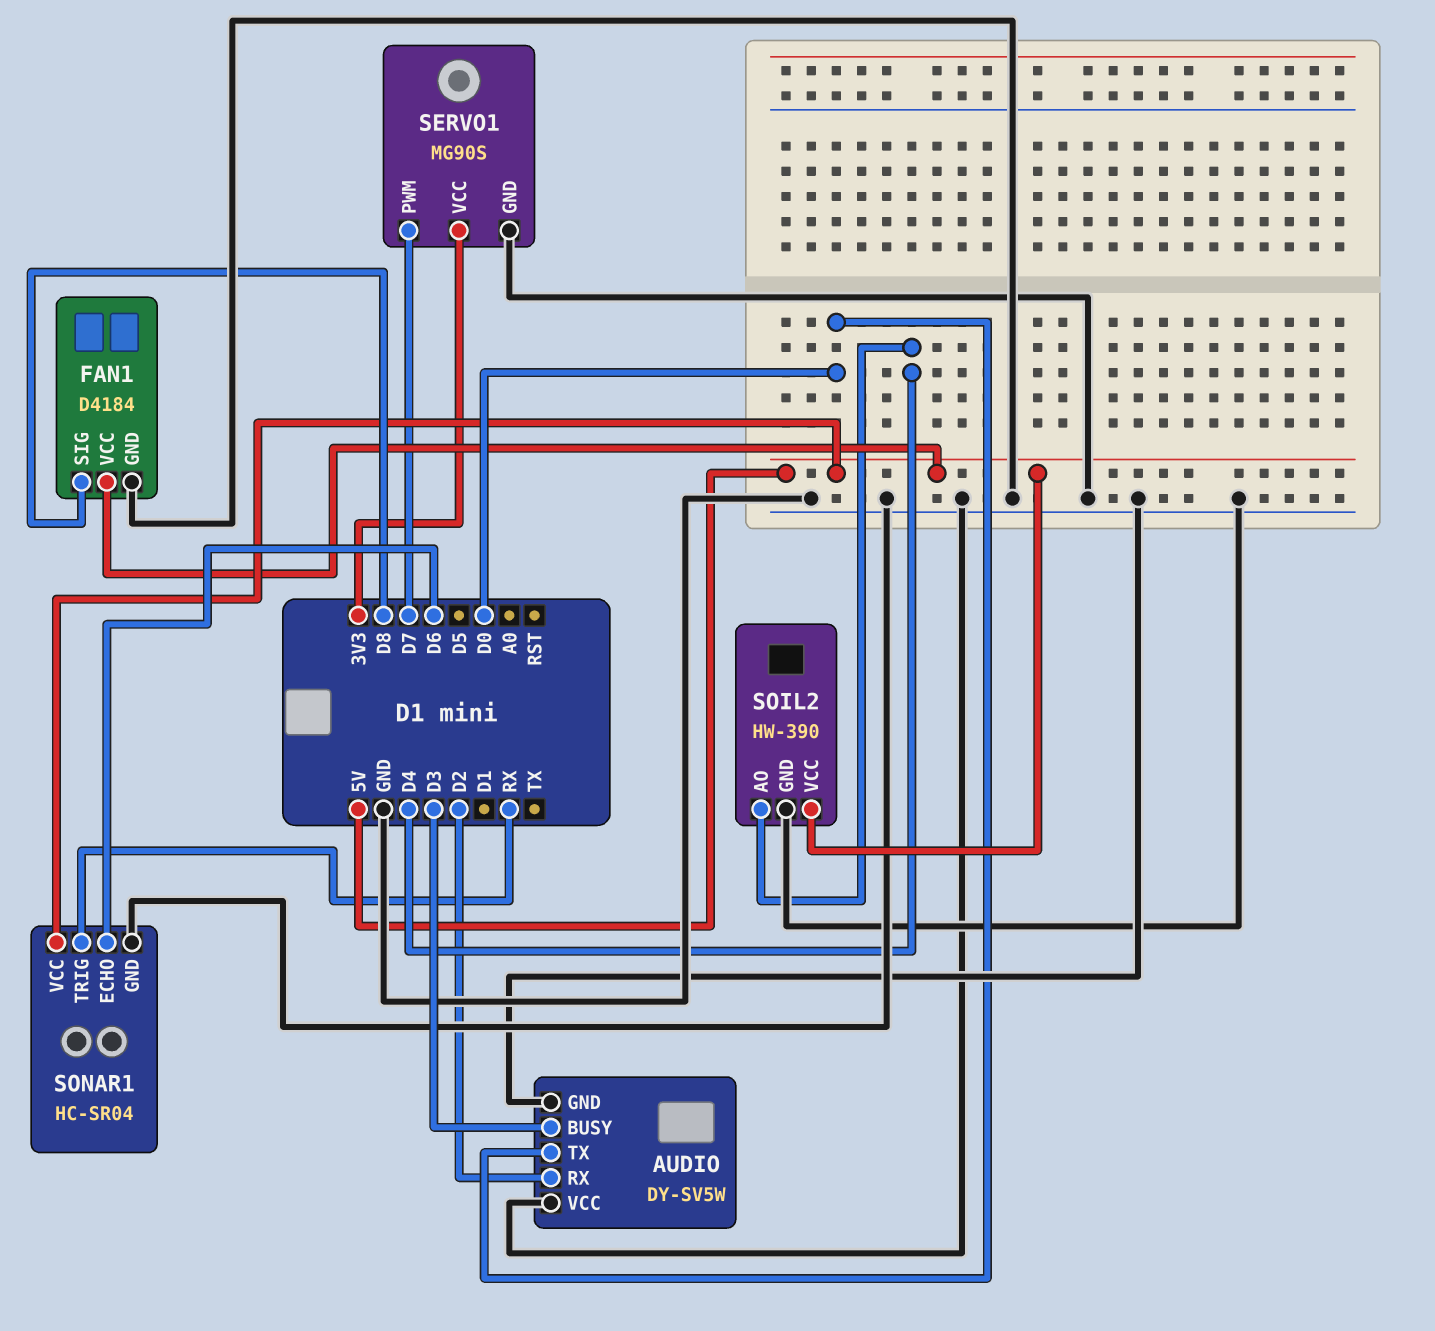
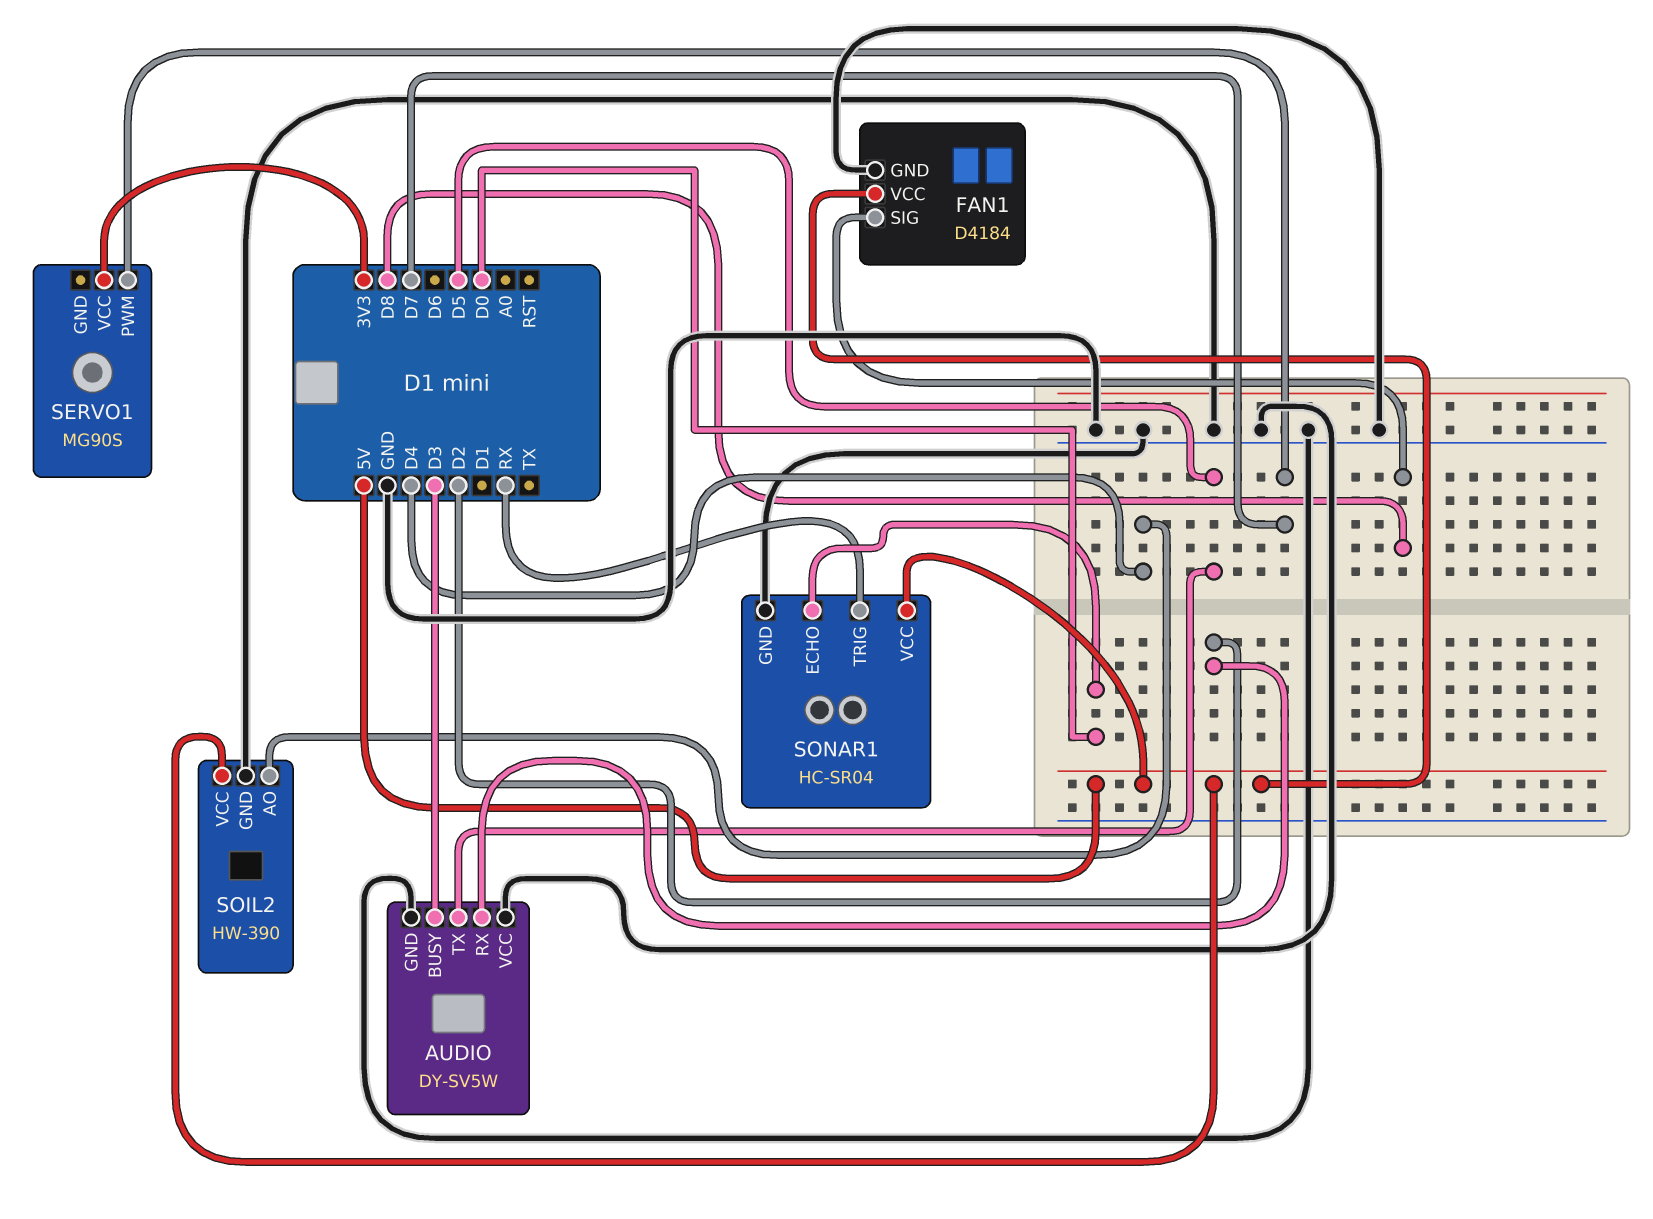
AUDIO pin TX: D0 -> D5
SERVO1 pin GND: GND -> none
SONAR1 pin ECHO: D6 -> D0

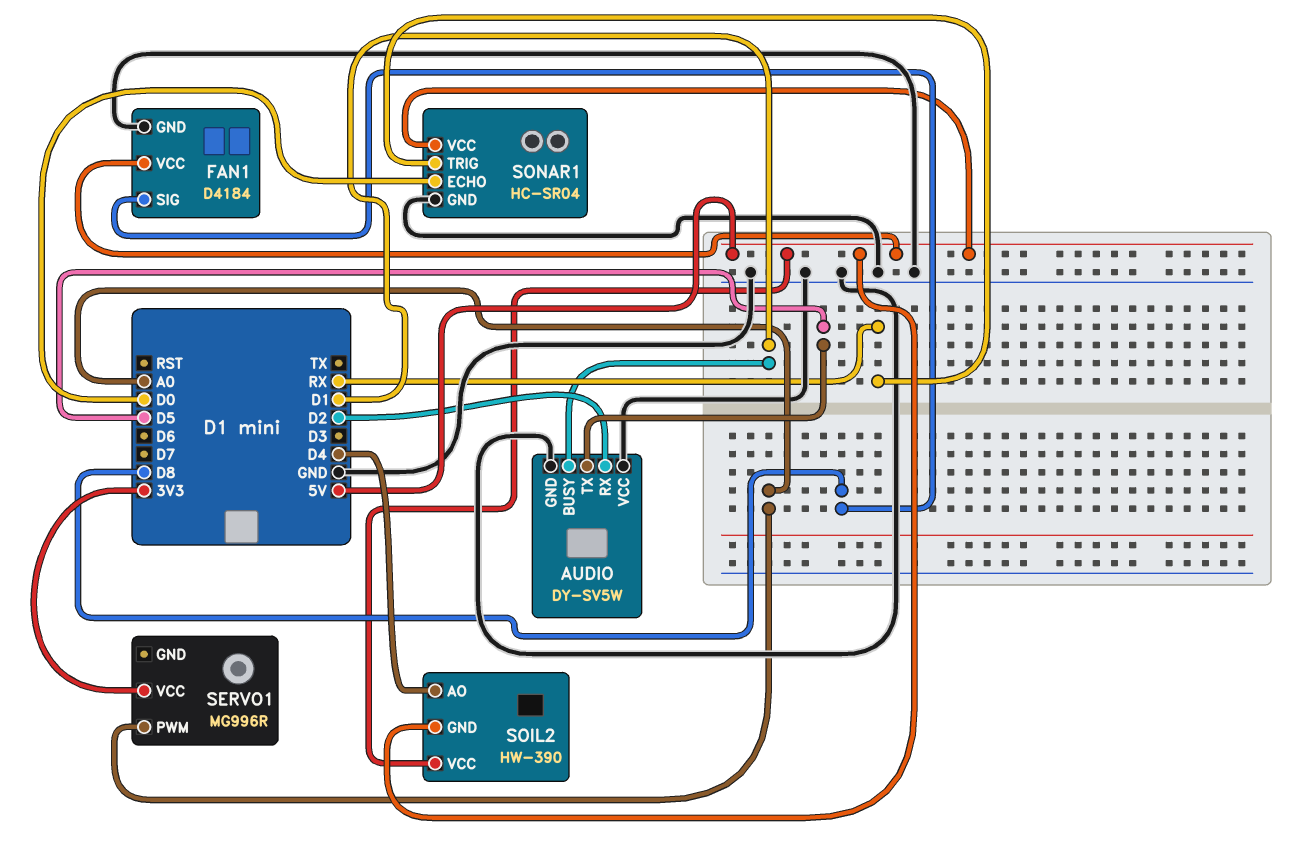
AUDIO pin BUSY: D3 -> D1
SERVO1: MG90S -> MG996R
SERVO1 pin PWM: D7 -> A0
SOIL2 pin GND: GND -> 5V

